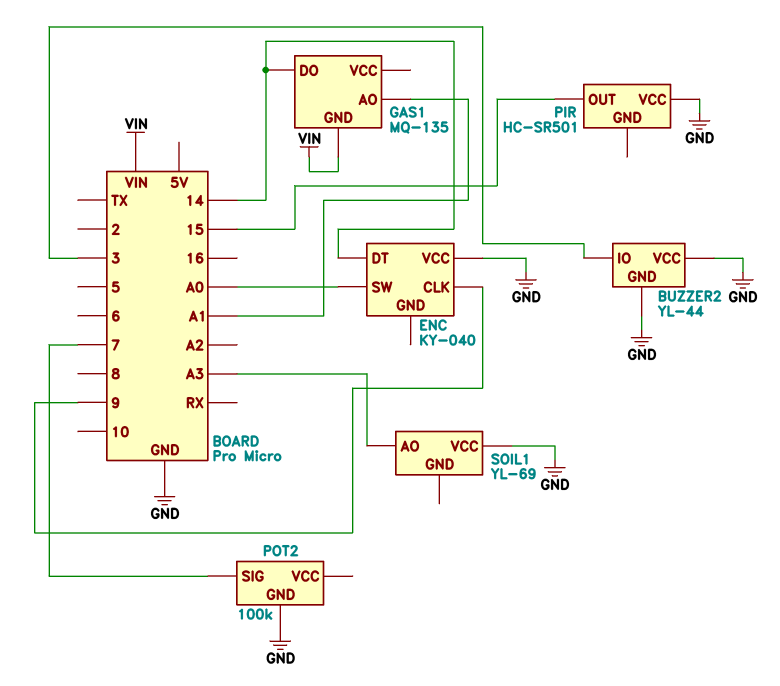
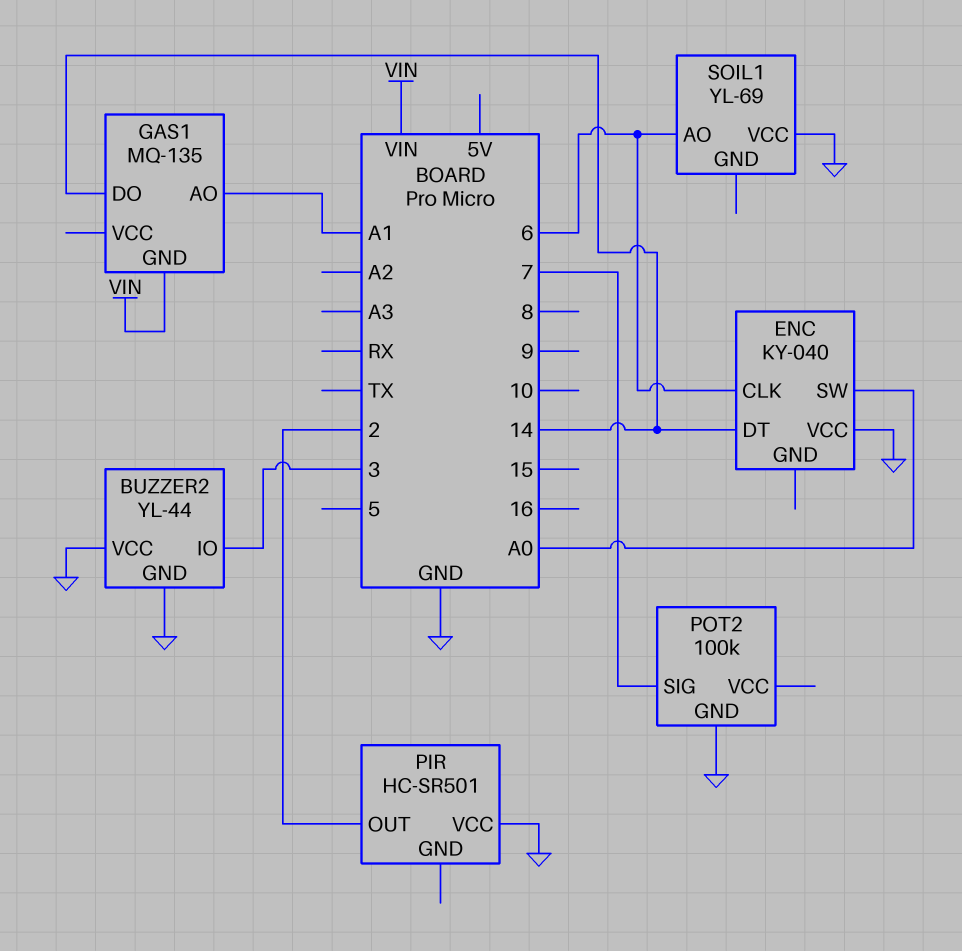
ENC pin CLK: 9 -> 6
PIR pin OUT: 15 -> 2
SOIL1 pin AO: A3 -> 6

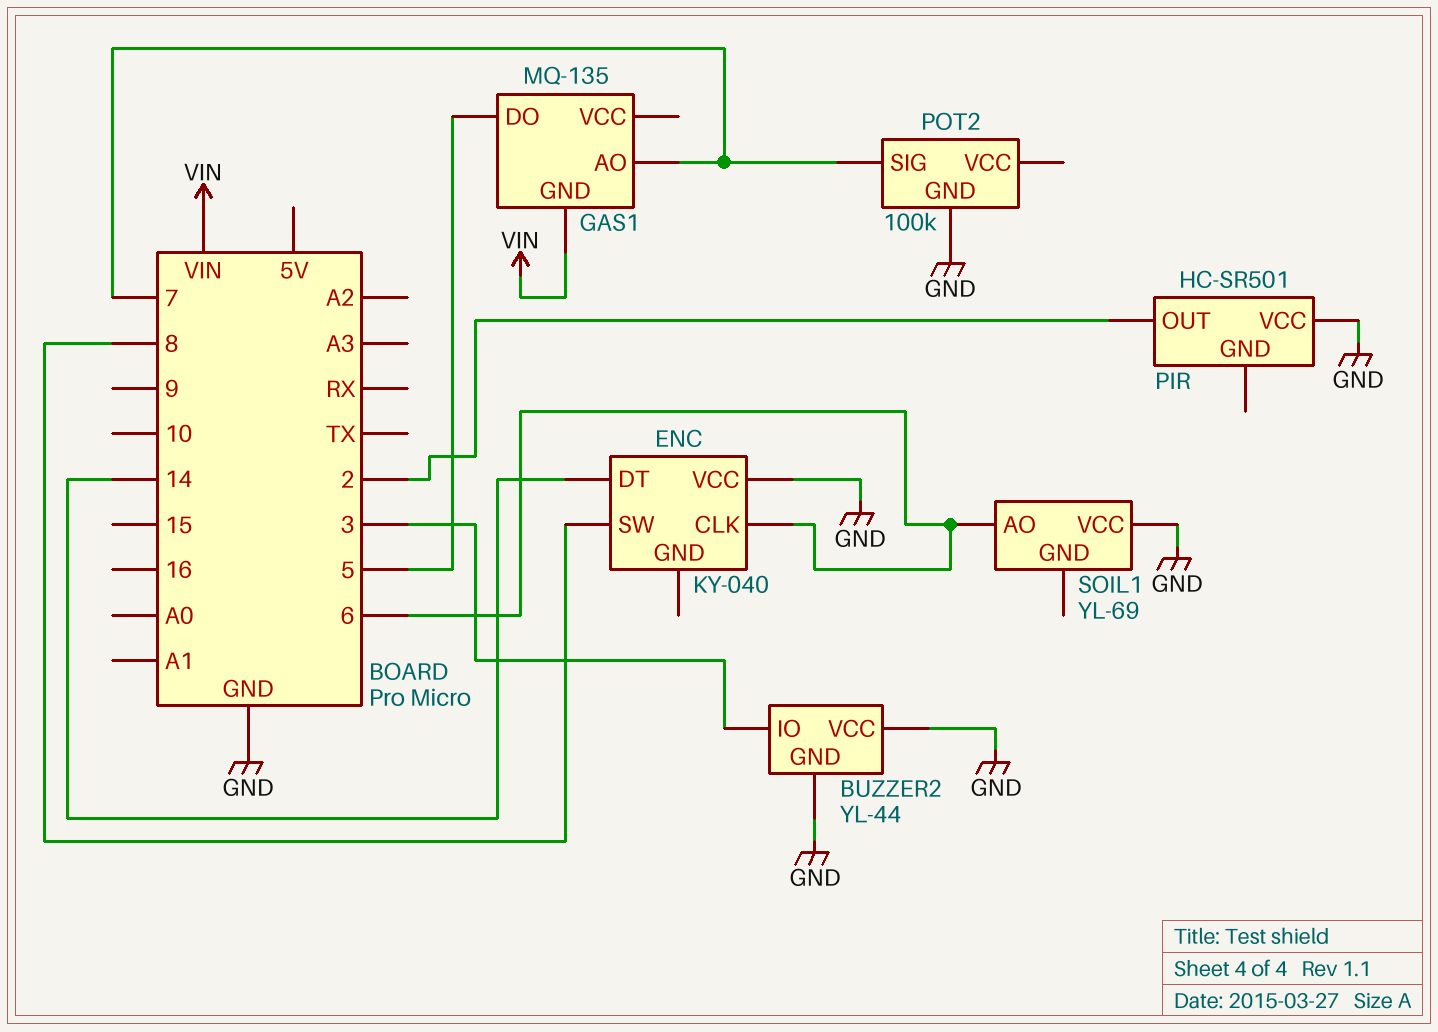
ENC pin SW: A0 -> 8
GAS1 pin AO: A1 -> 7
GAS1 pin DO: 14 -> 5

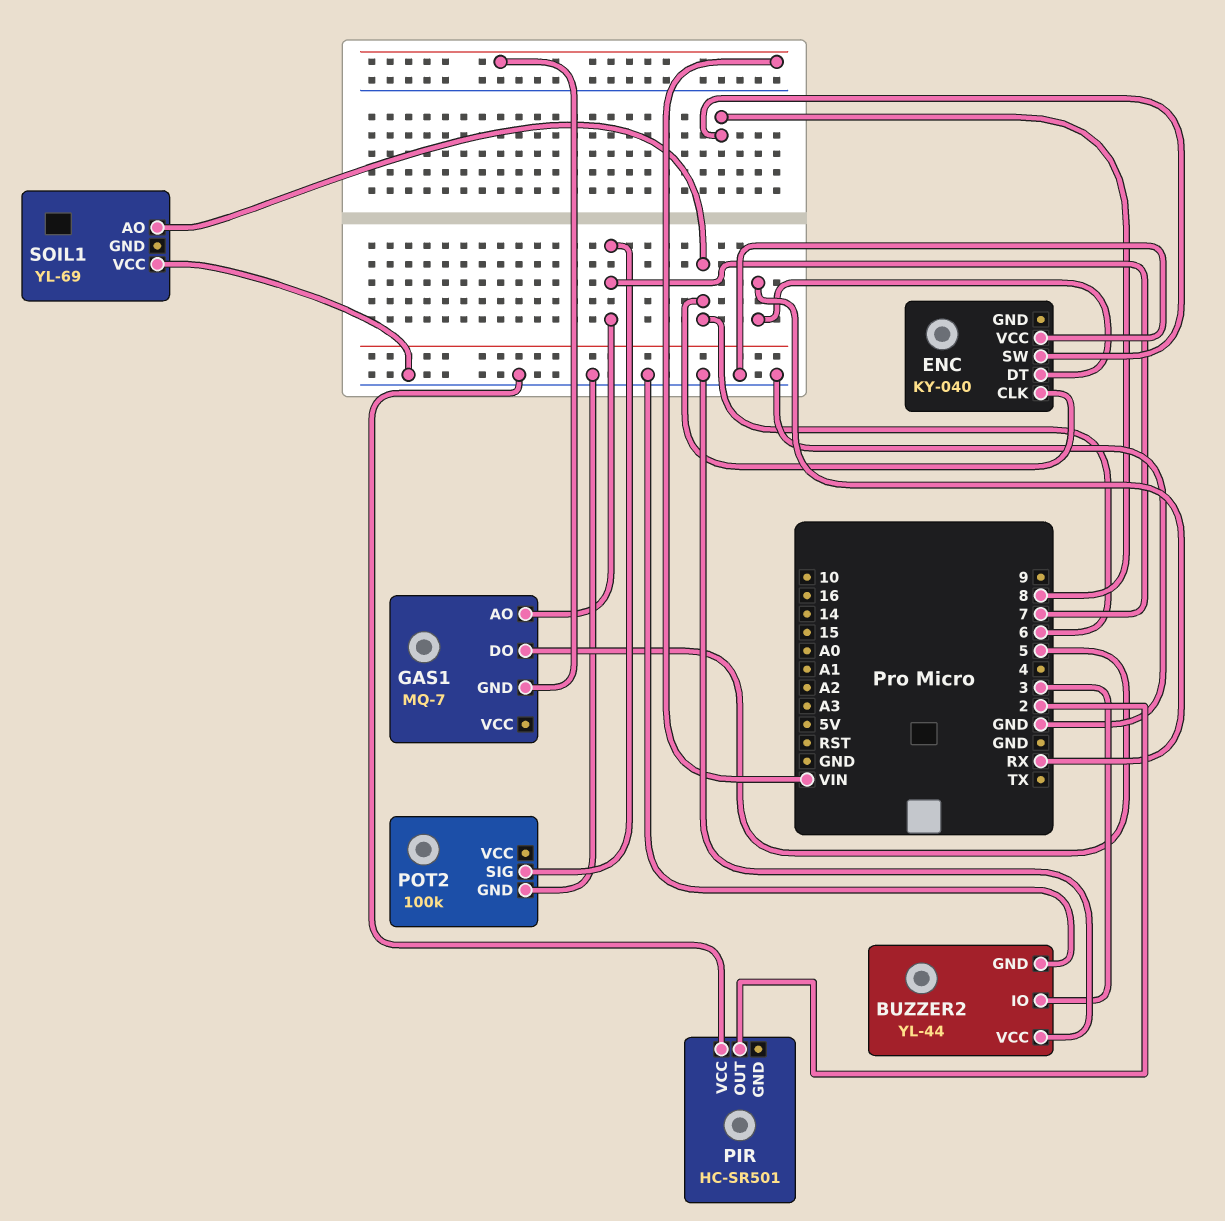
ENC pin DT: 14 -> RX
GAS1: MQ-135 -> MQ-7

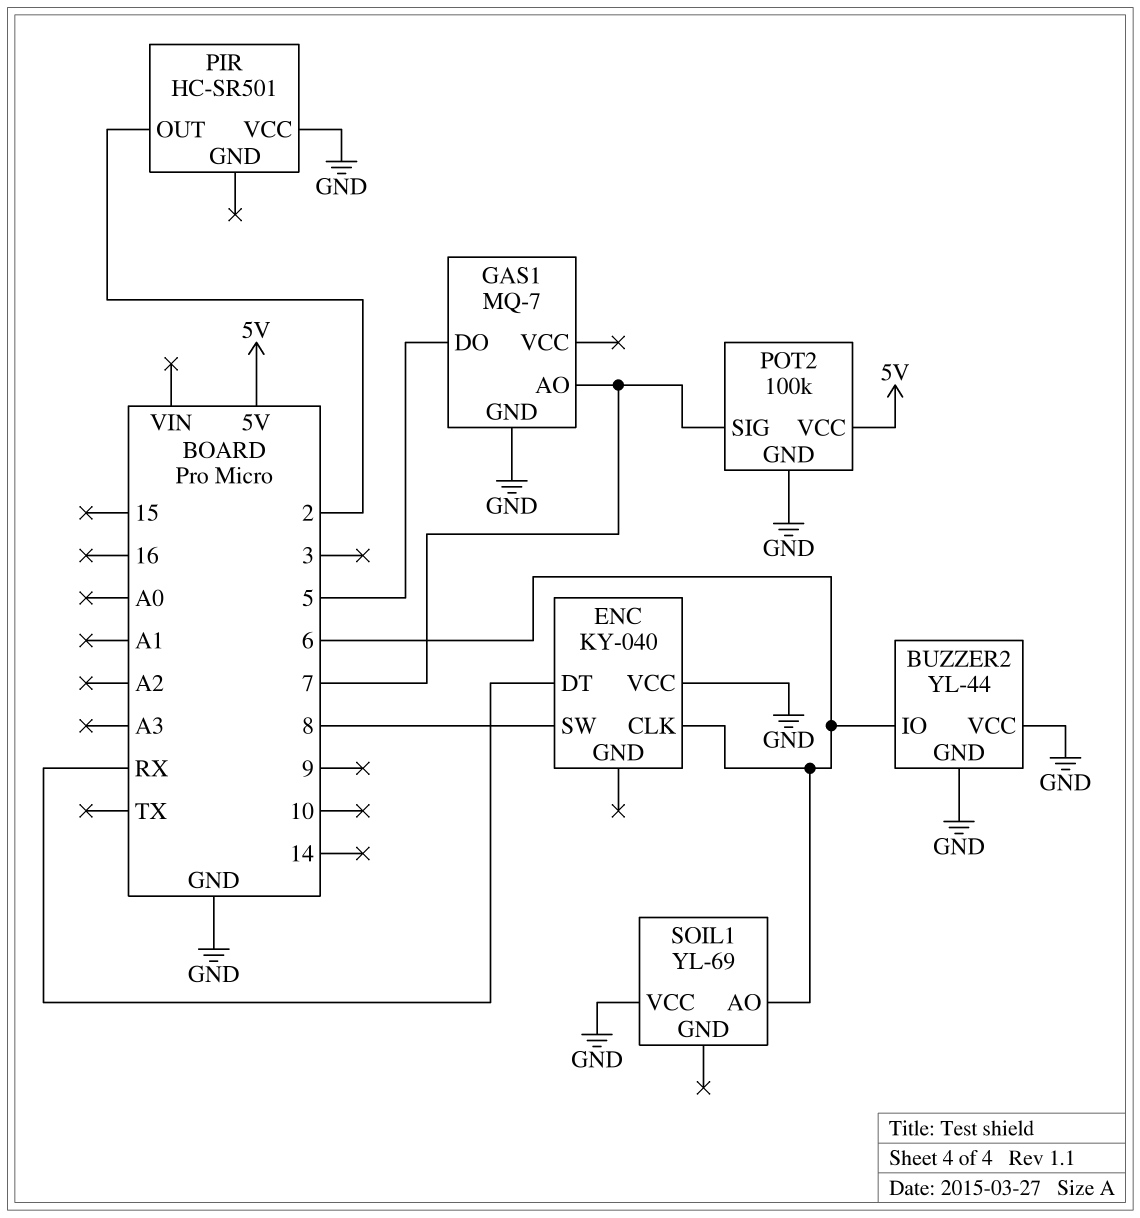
BUZZER2 pin IO: 3 -> 6
GAS1 pin GND: VIN -> GND
POT2 pin VCC: none -> 5V

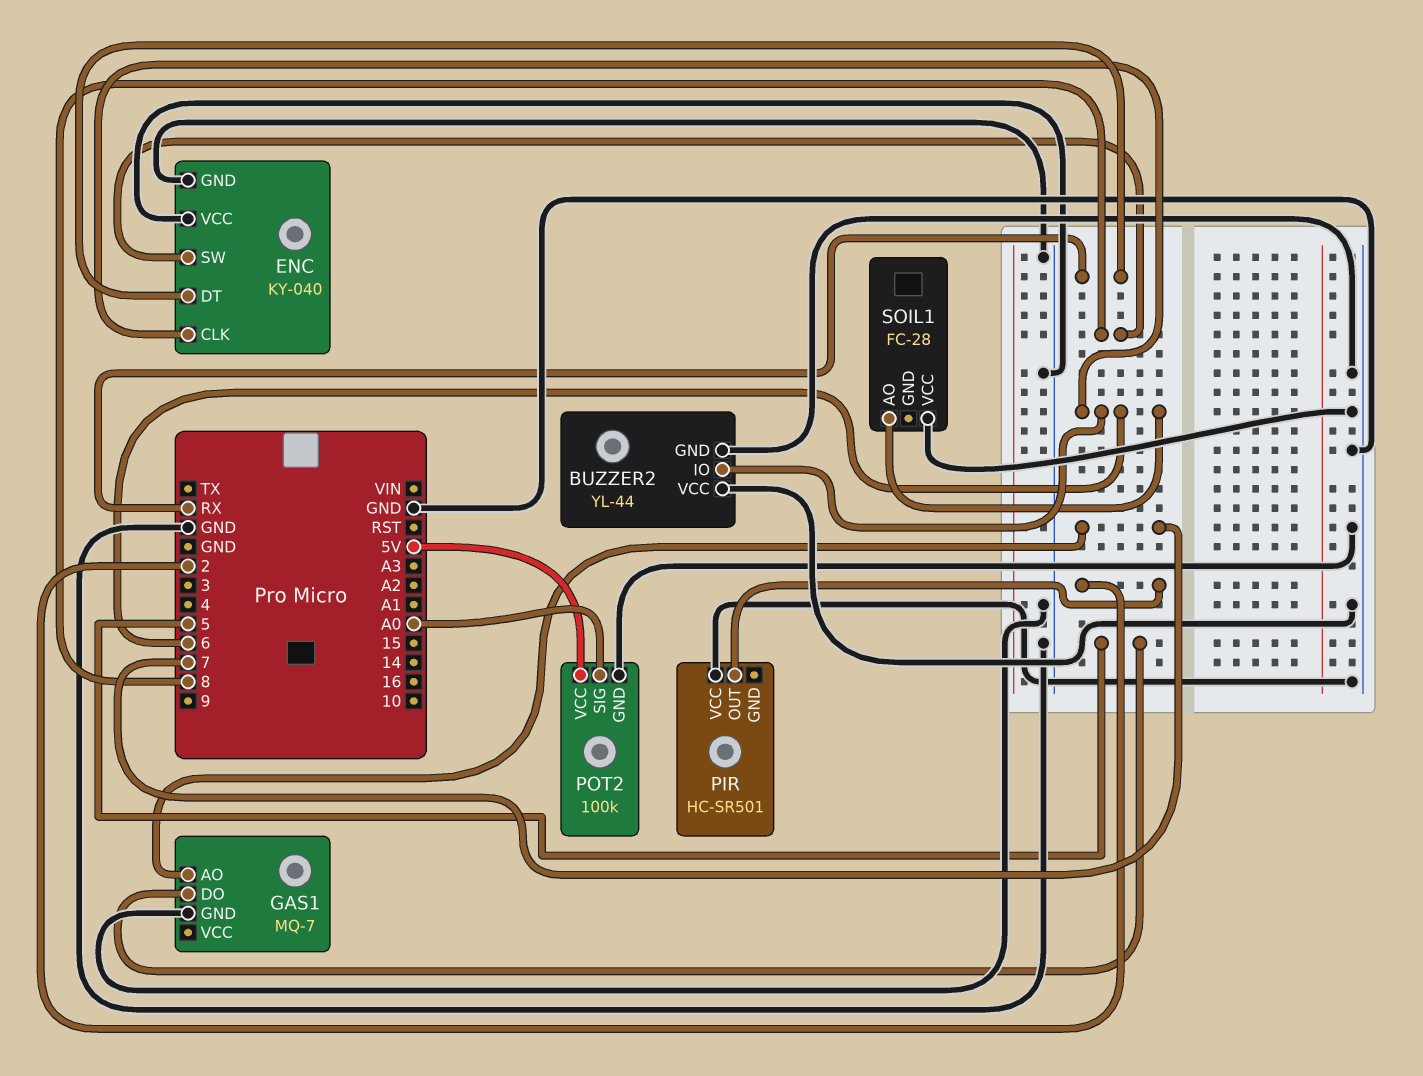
ENC pin GND: none -> GND
POT2 pin SIG: 7 -> A0
SOIL1: YL-69 -> FC-28

